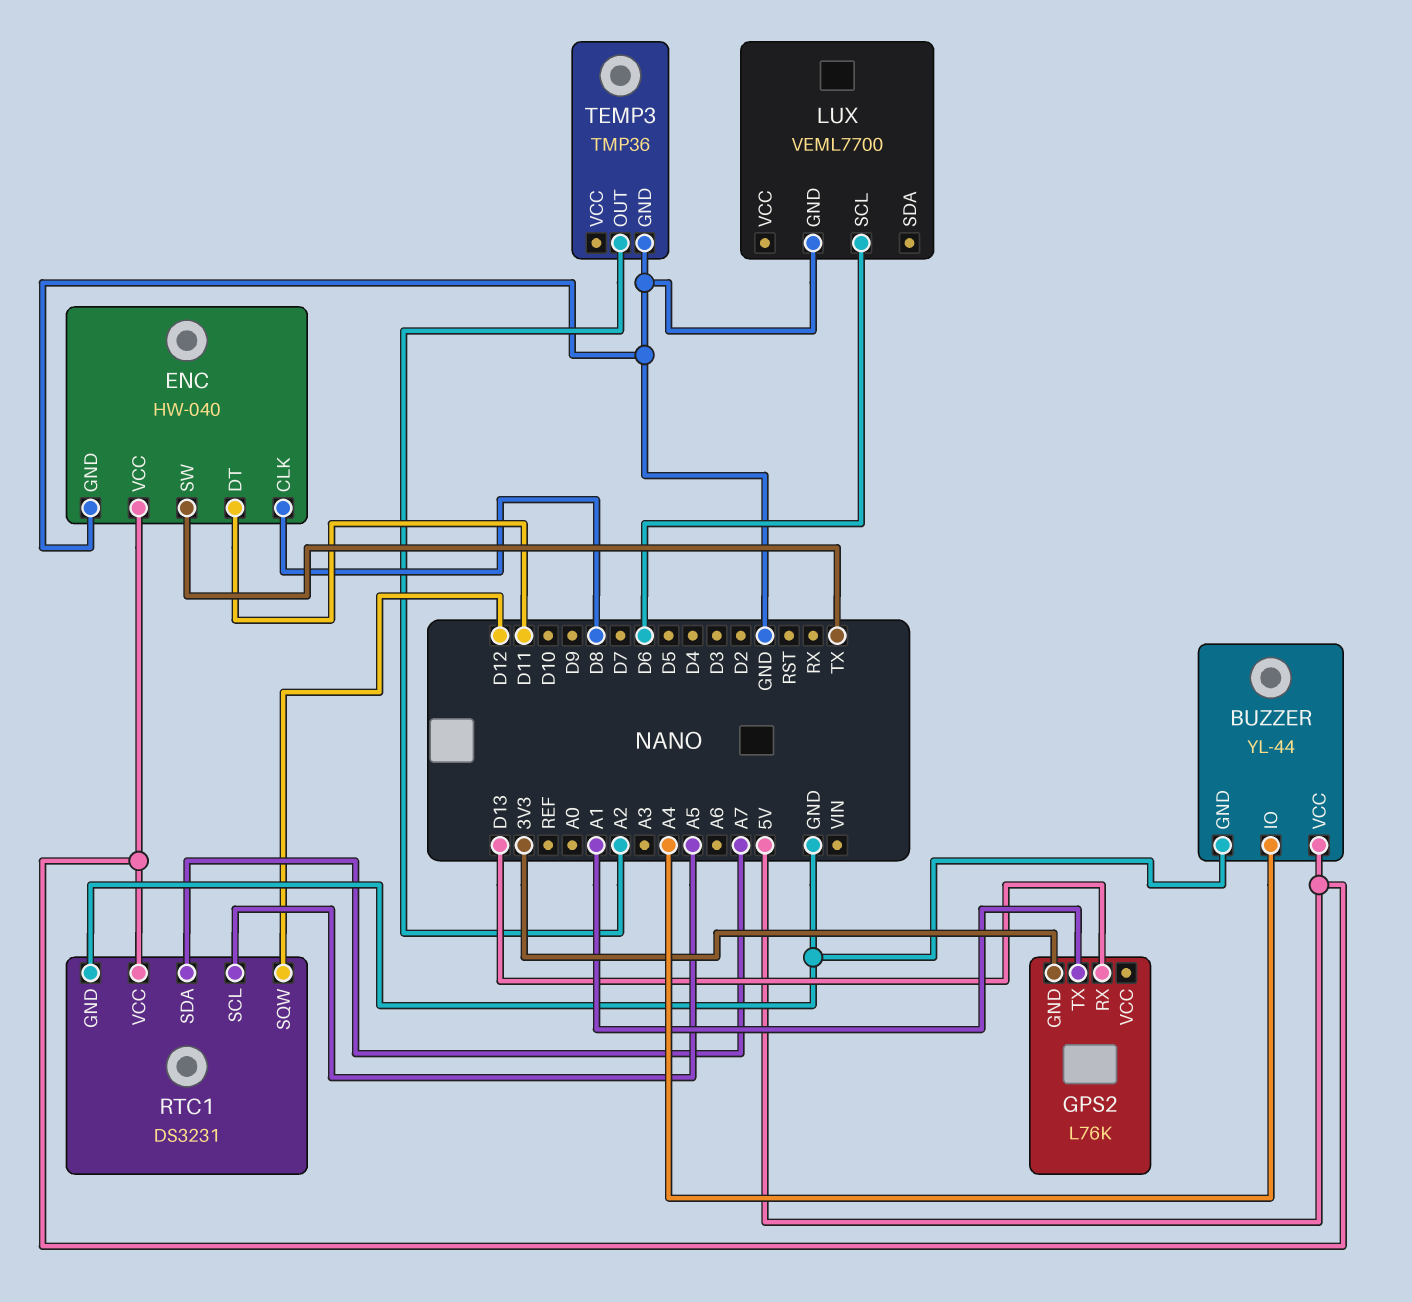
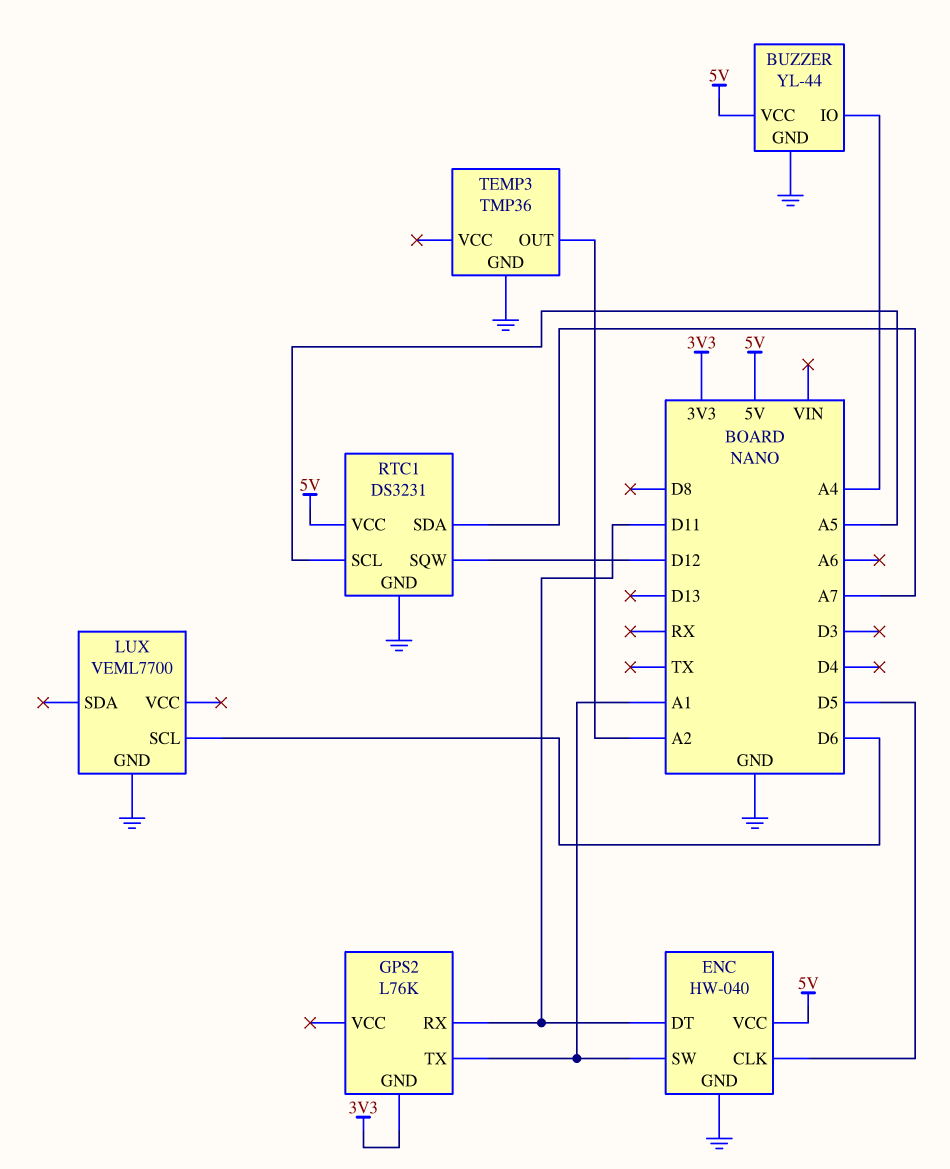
ENC pin CLK: D8 -> D5
ENC pin SW: TX -> A1
GPS2 pin RX: D13 -> D11

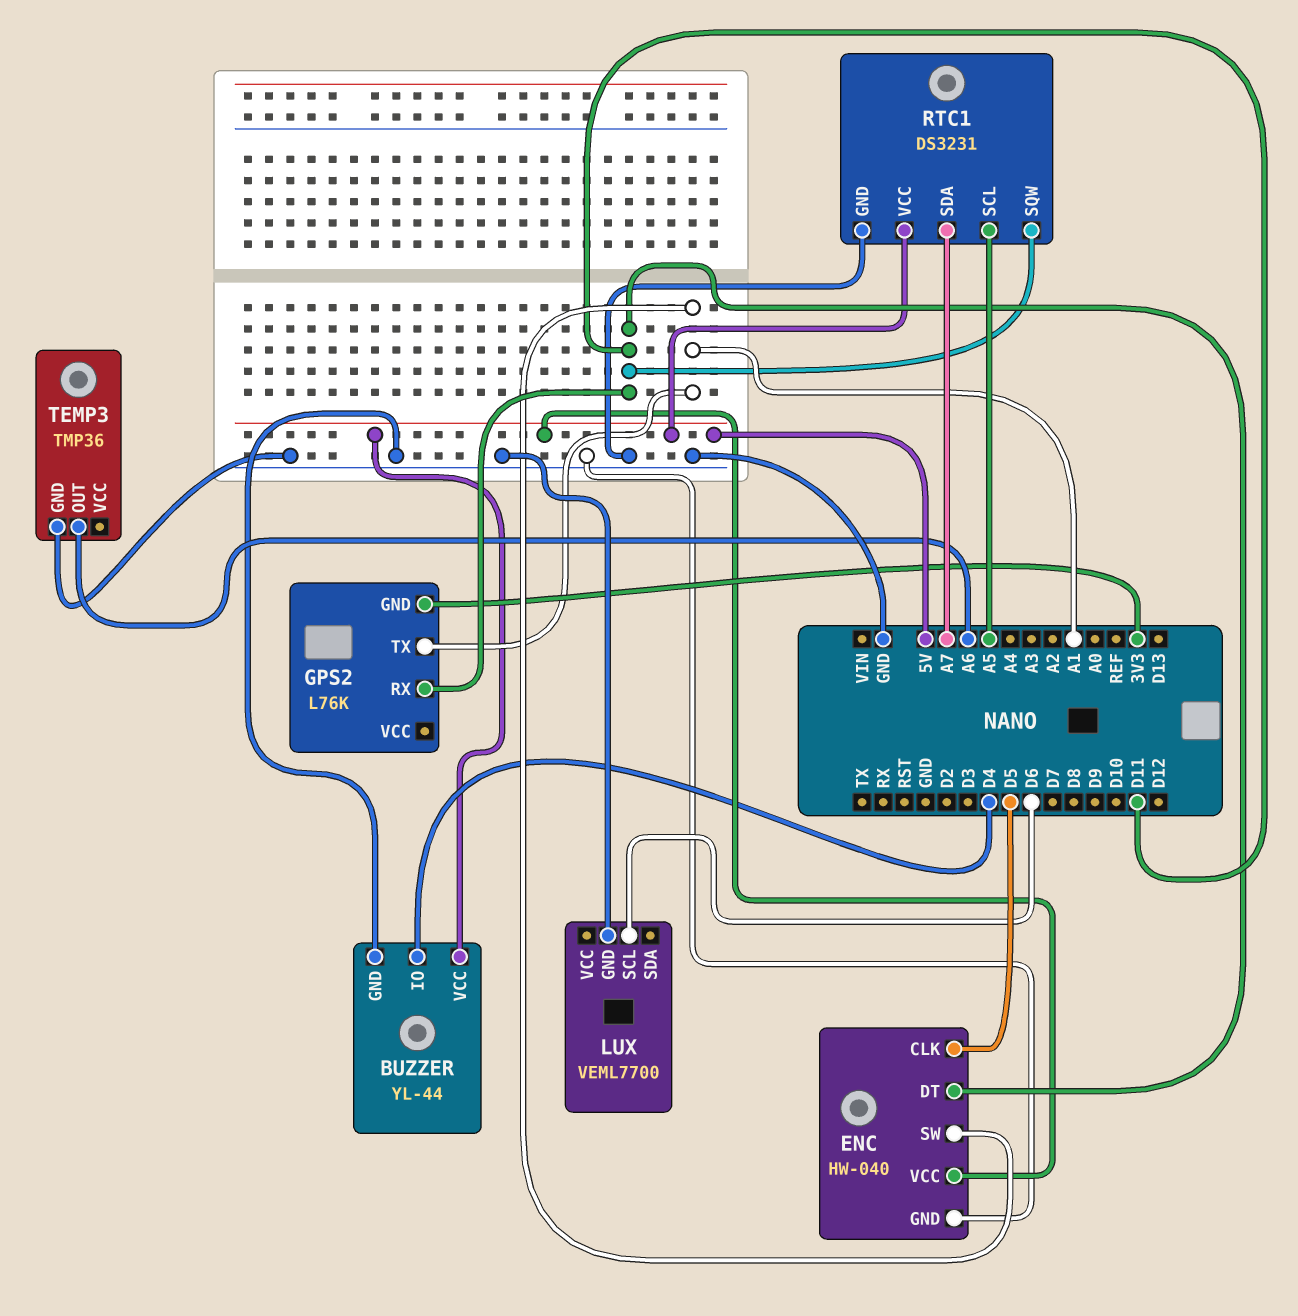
BUZZER pin IO: A4 -> D4
RTC1 pin SQW: D12 -> D11
TEMP3 pin OUT: A2 -> A6

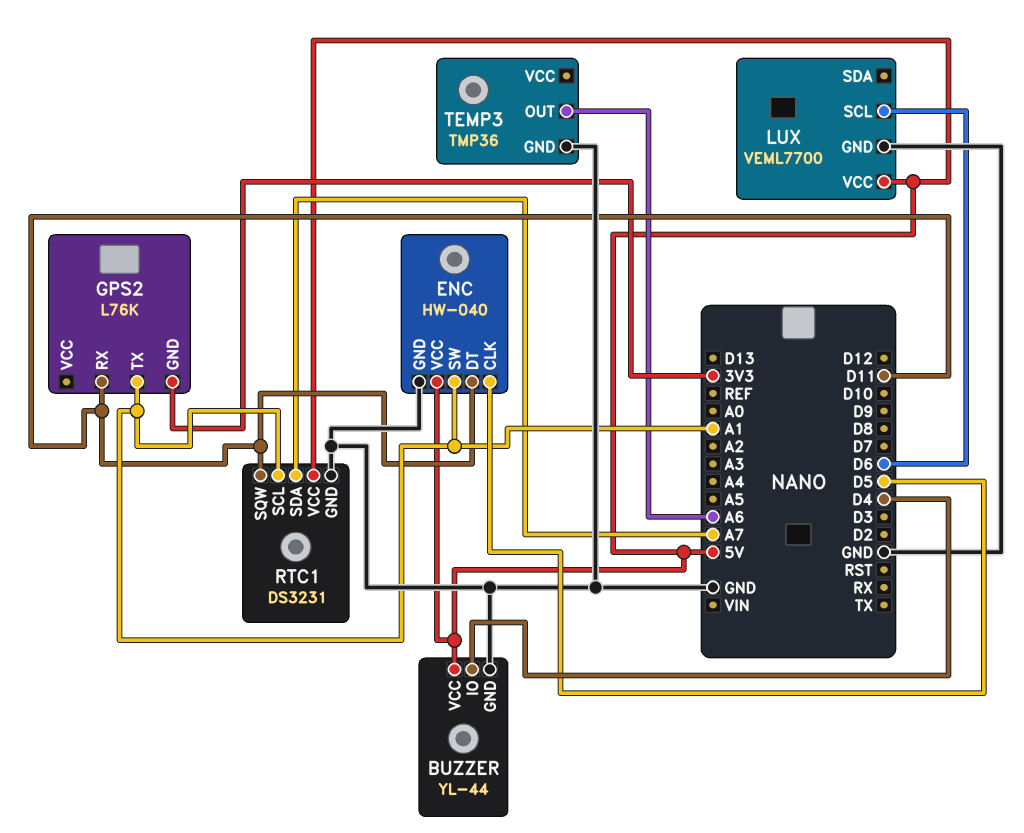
LUX pin VCC: none -> 5V
RTC1 pin SCL: A5 -> A1

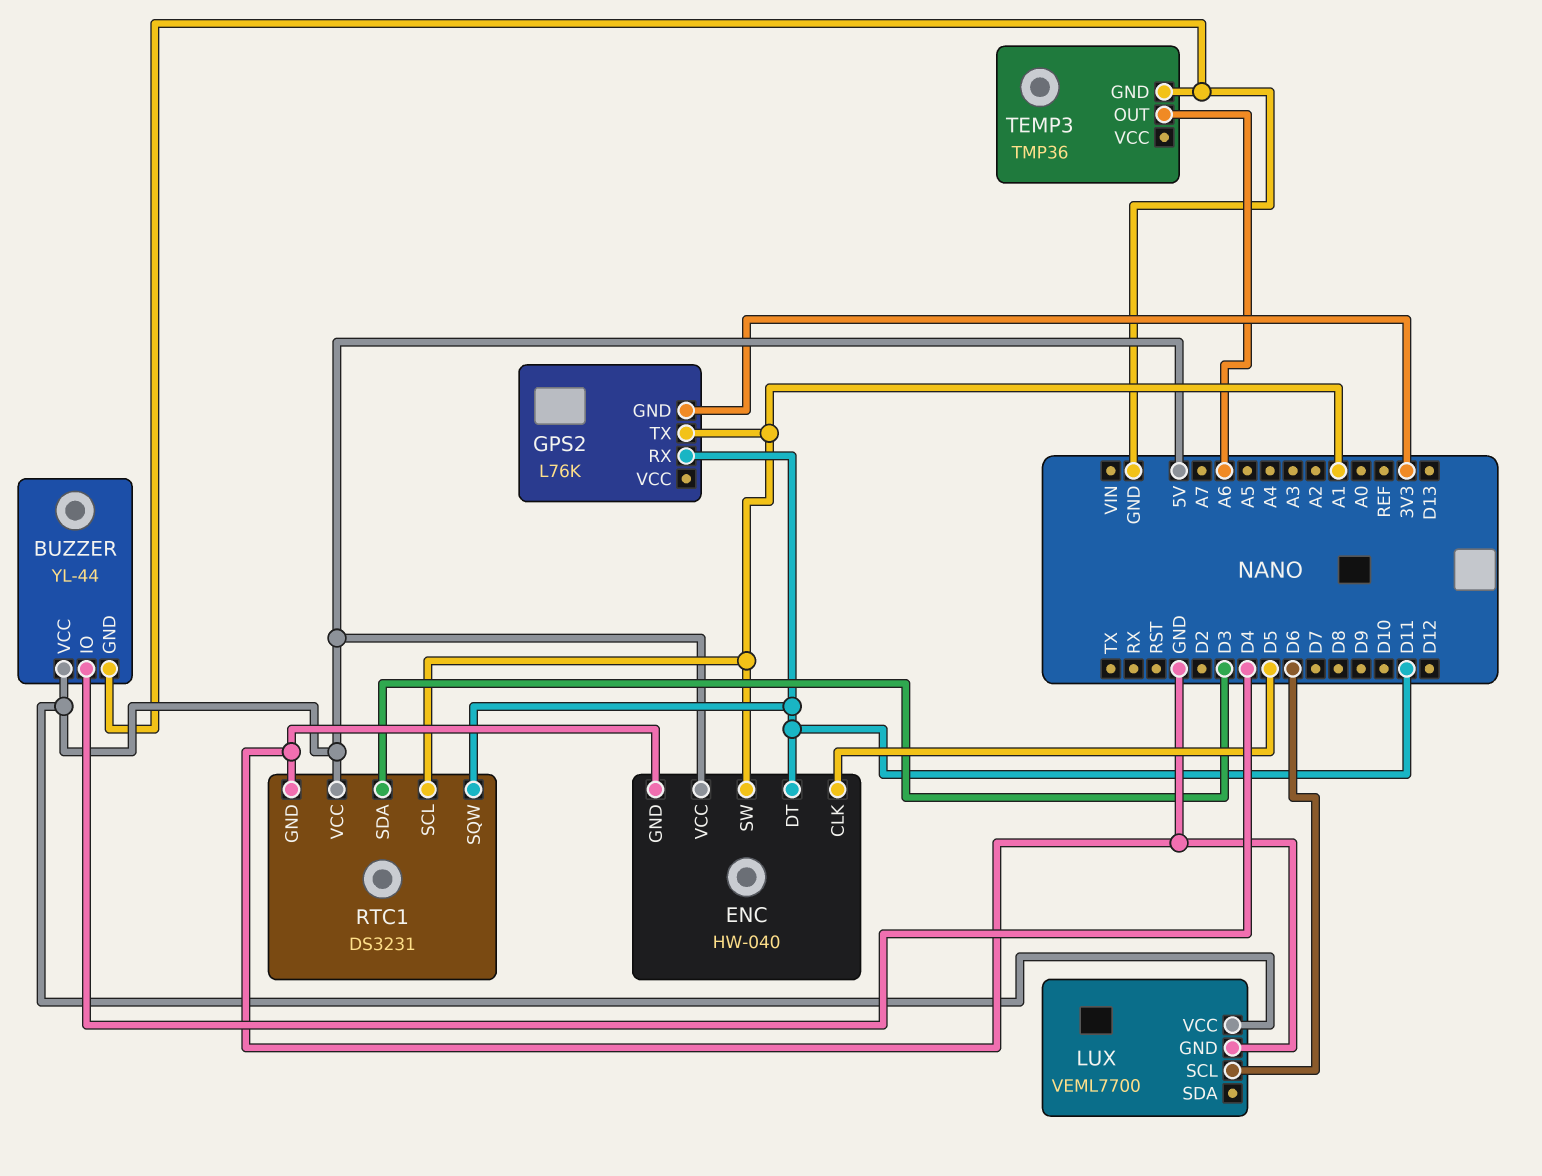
RTC1 pin SDA: A7 -> D3

